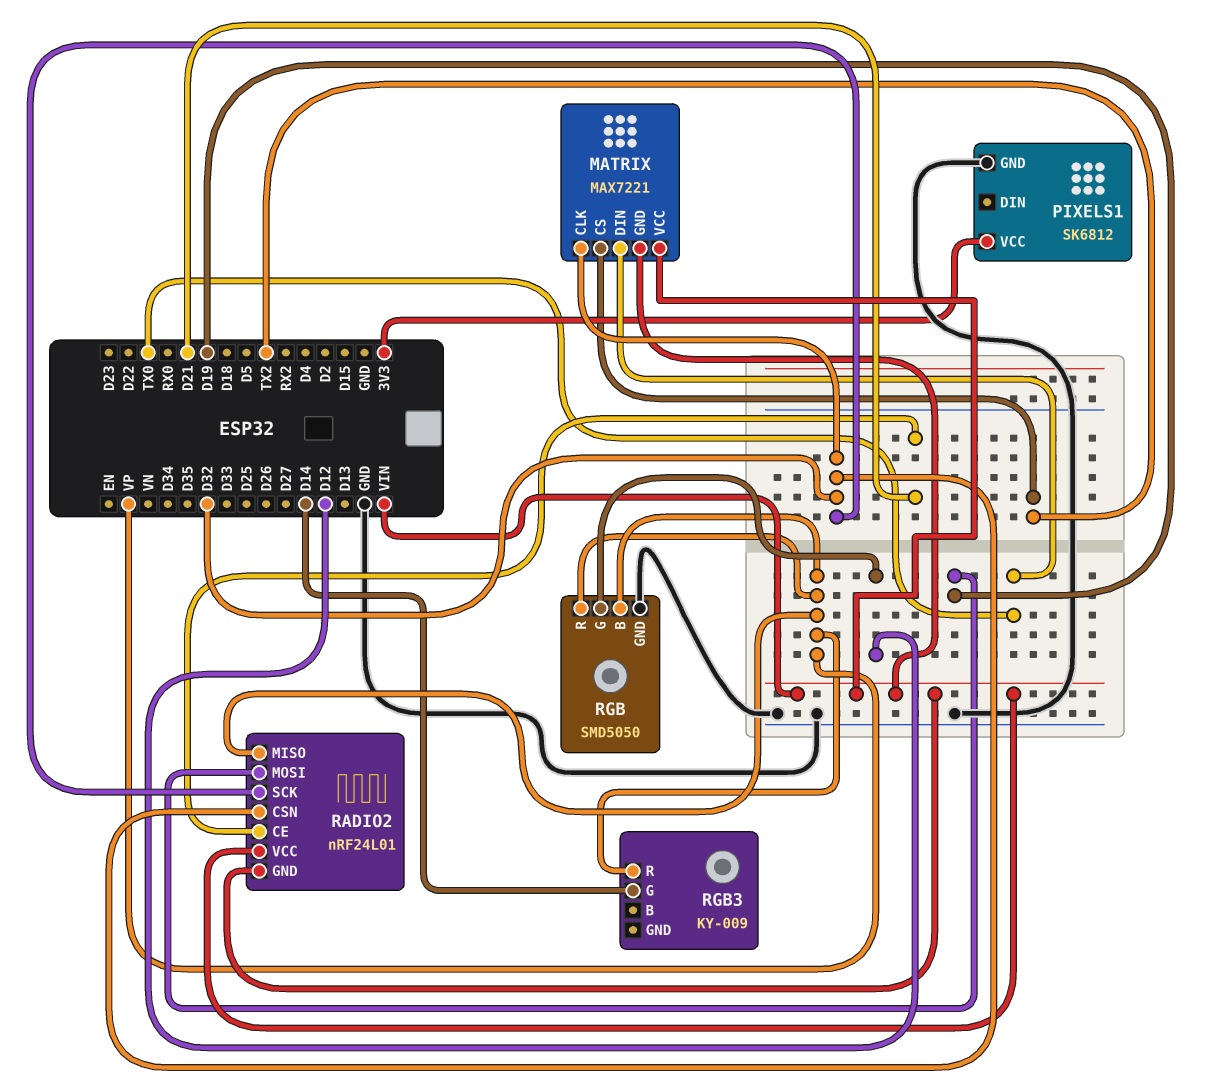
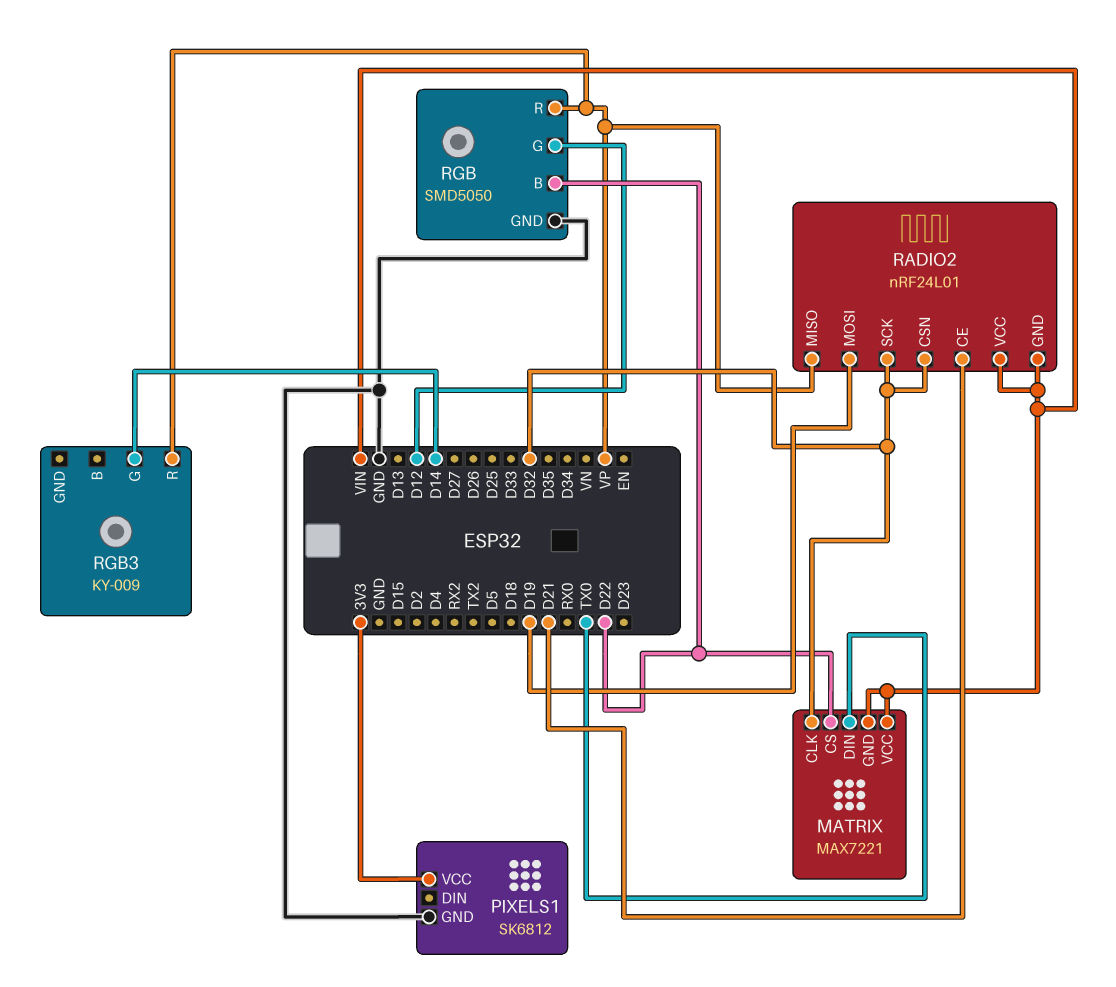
MATRIX pin CS: TX2 -> D22
RGB pin B: VP -> D22

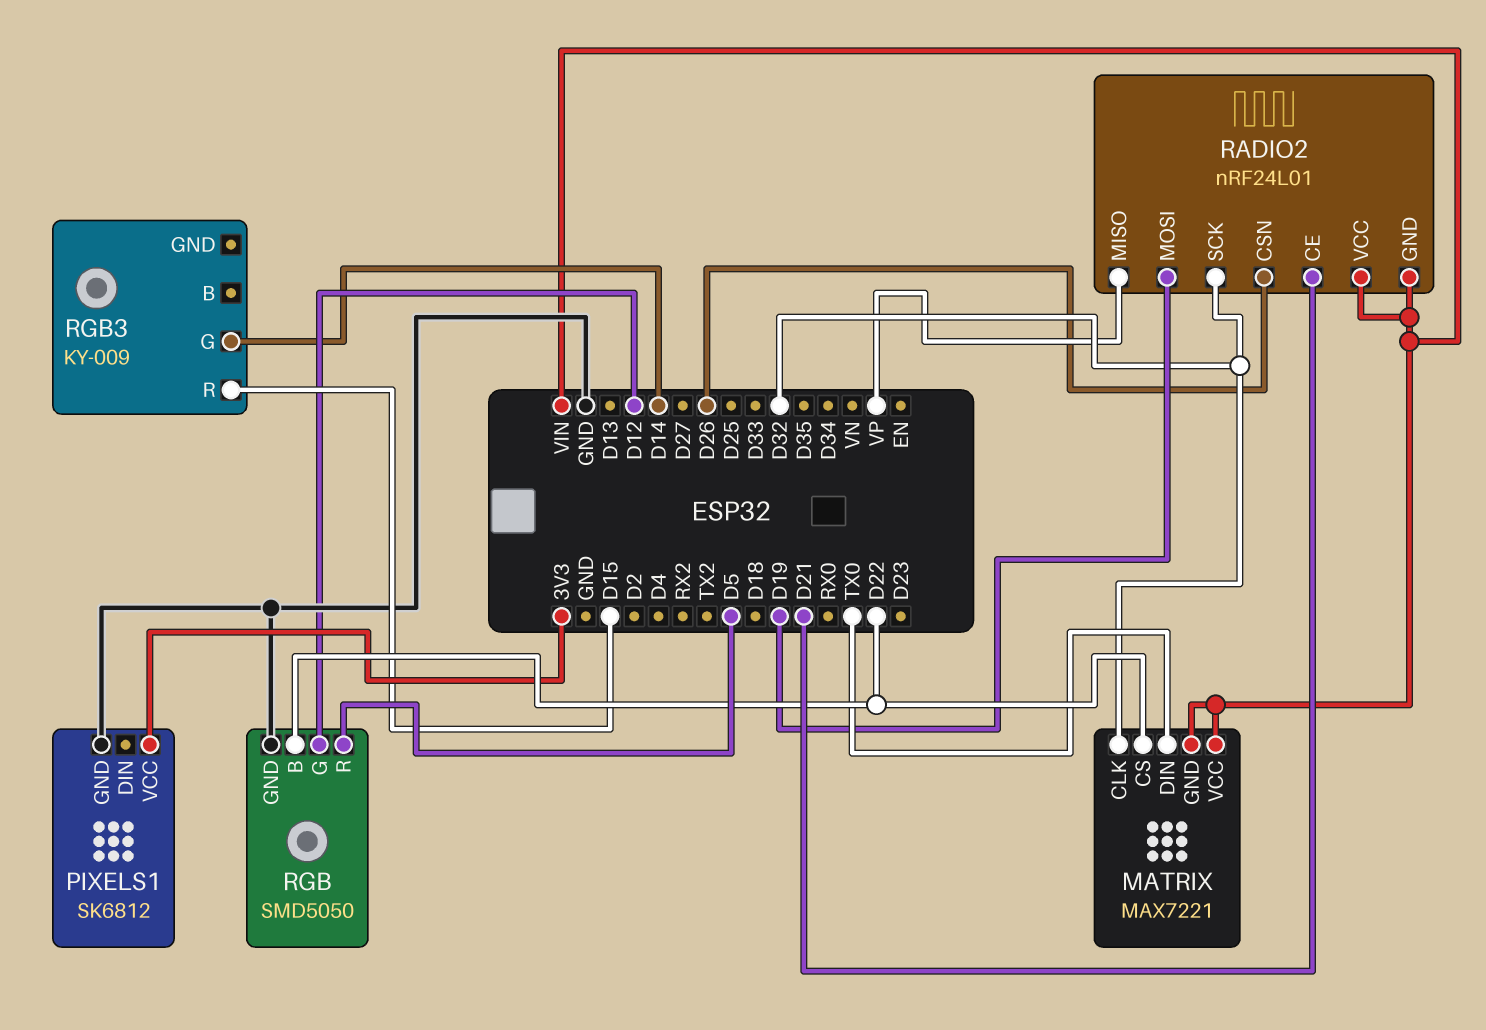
RADIO2 pin CSN: D32 -> D26
RGB pin R: VP -> D5
RGB3 pin R: VP -> D15

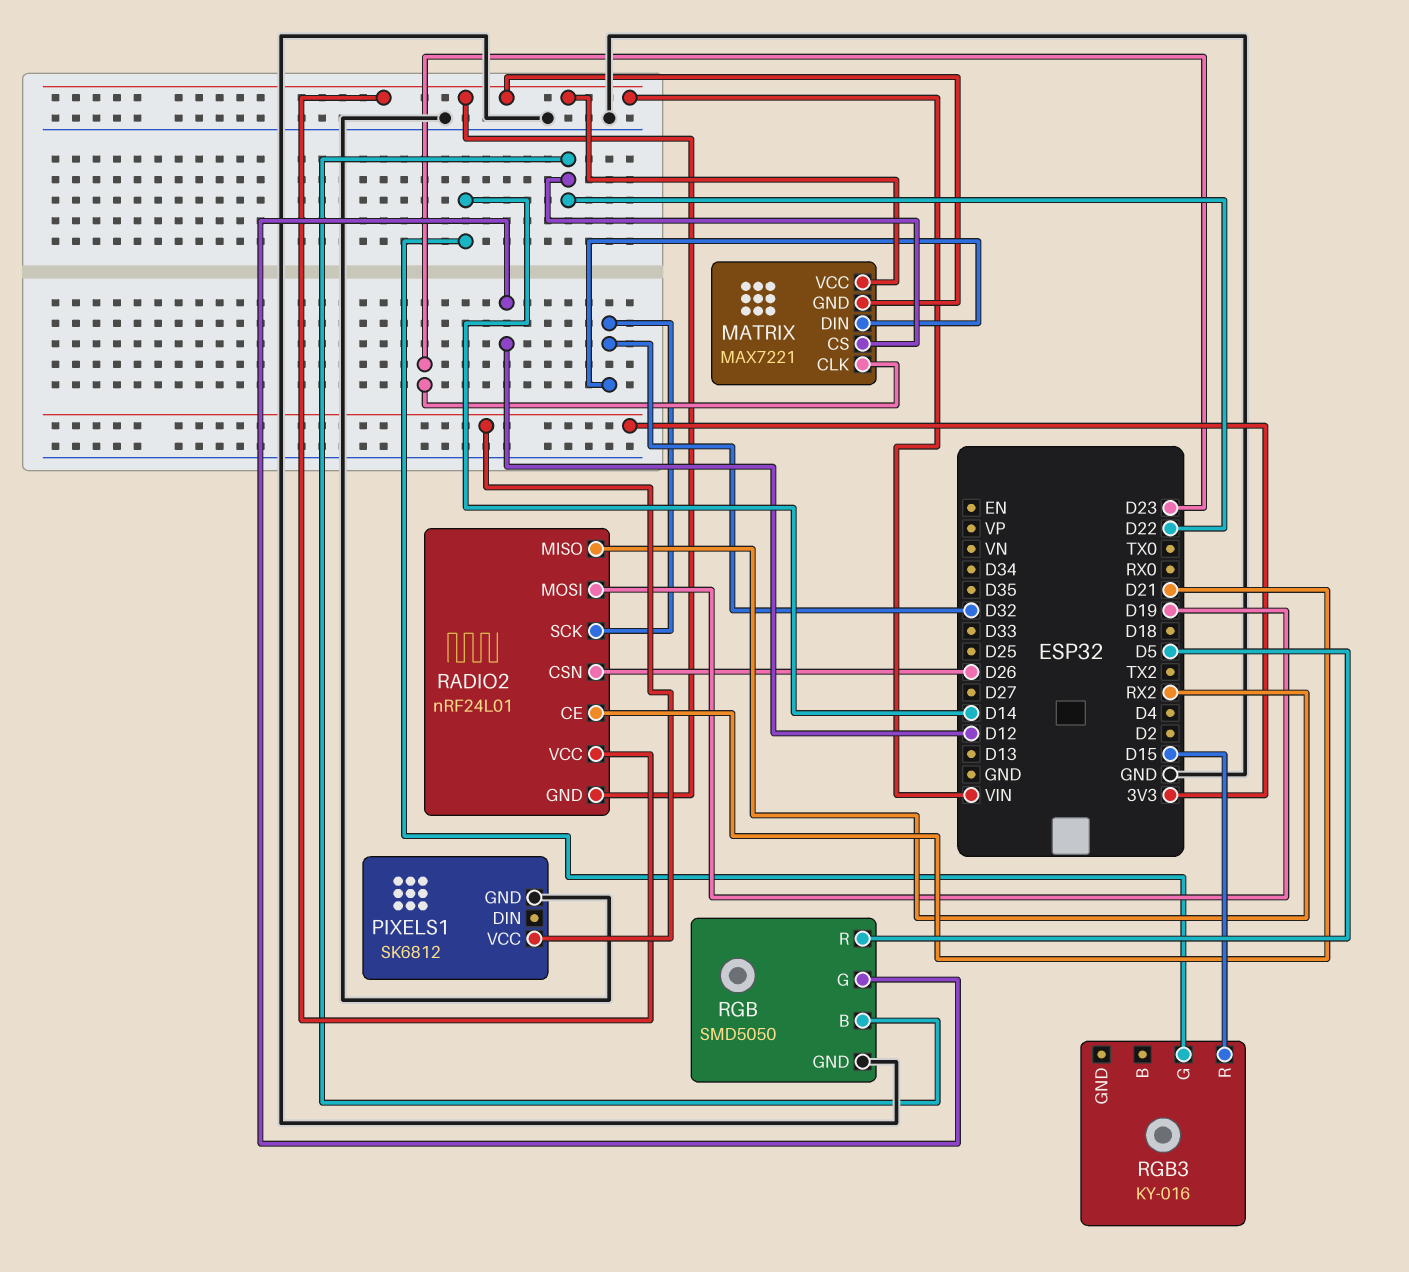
MATRIX pin CLK: D32 -> D23
MATRIX pin DIN: TX0 -> D32
RADIO2 pin MISO: VP -> RX2
RGB3: KY-009 -> KY-016

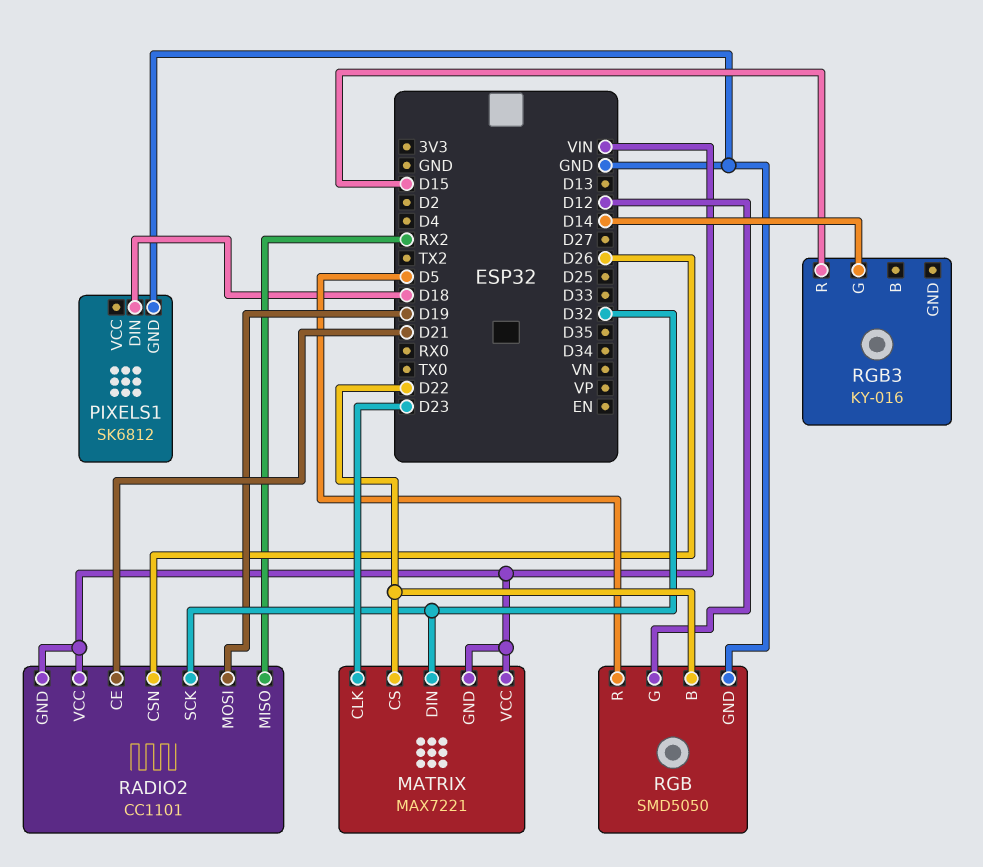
PIXELS1 pin DIN: none -> D18
PIXELS1 pin VCC: 3V3 -> none
RADIO2: nRF24L01 -> CC1101

